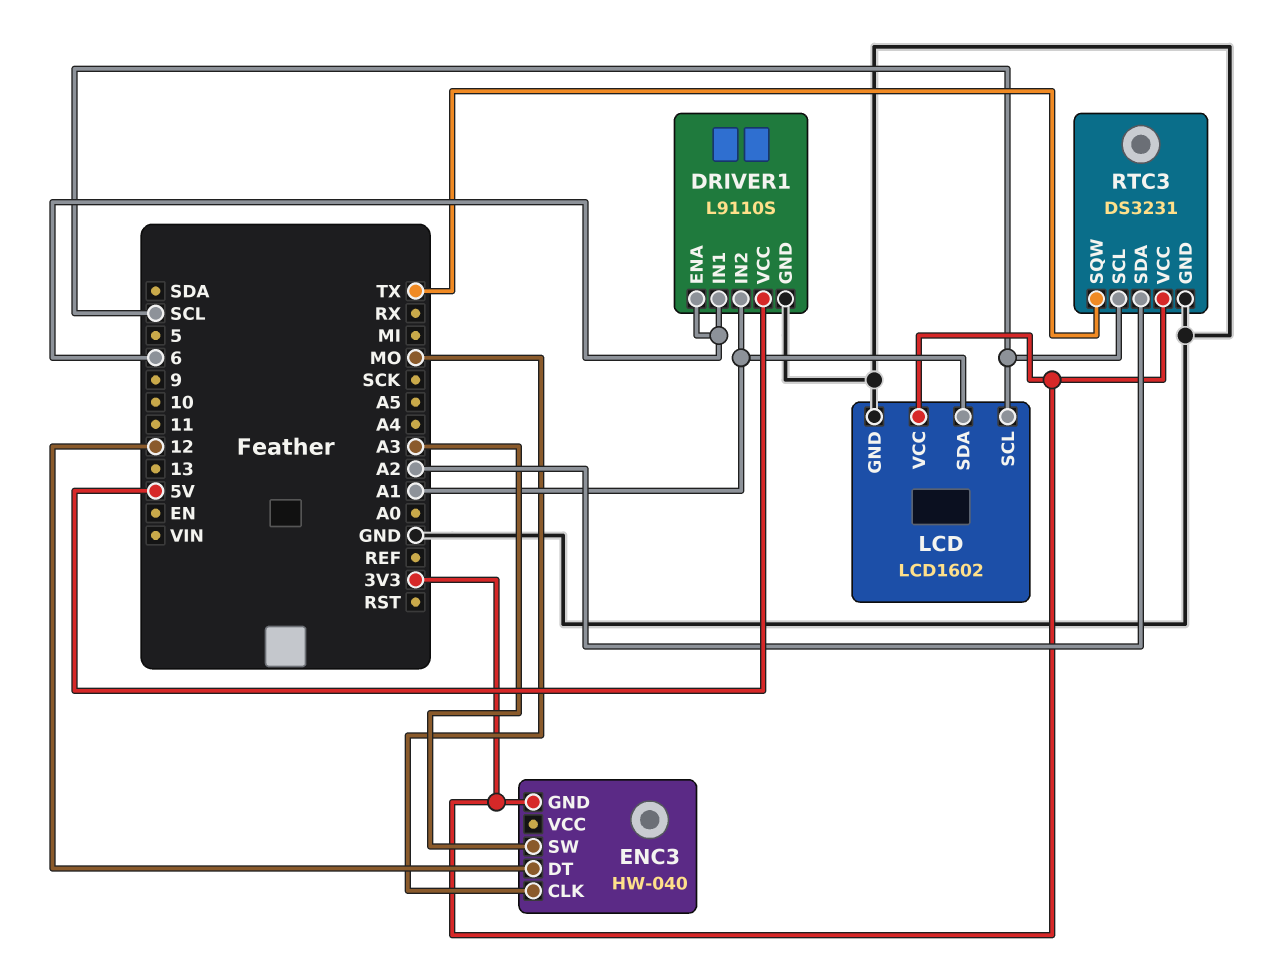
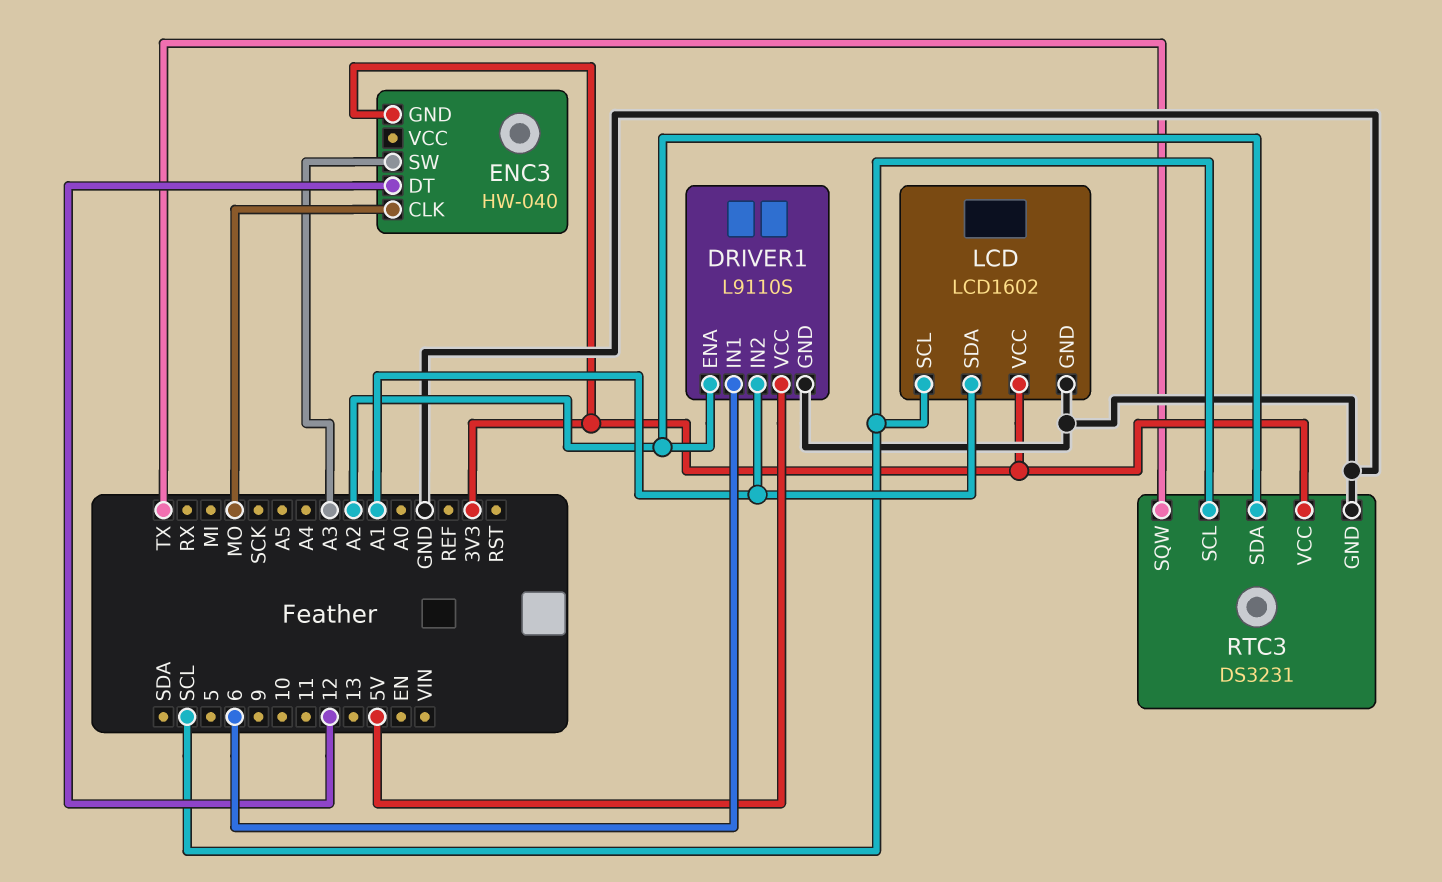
DRIVER1 pin ENA: 6 -> A2

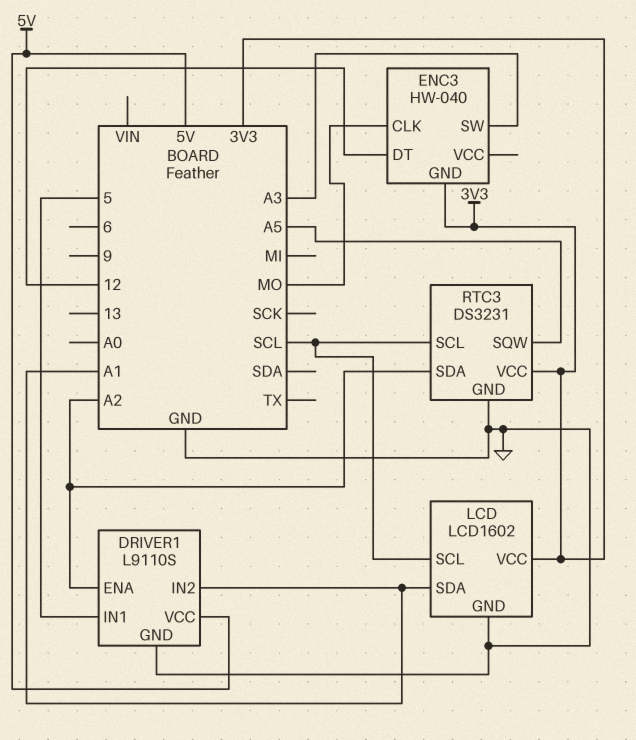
DRIVER1 pin IN1: 6 -> 5
RTC3 pin SQW: TX -> A5

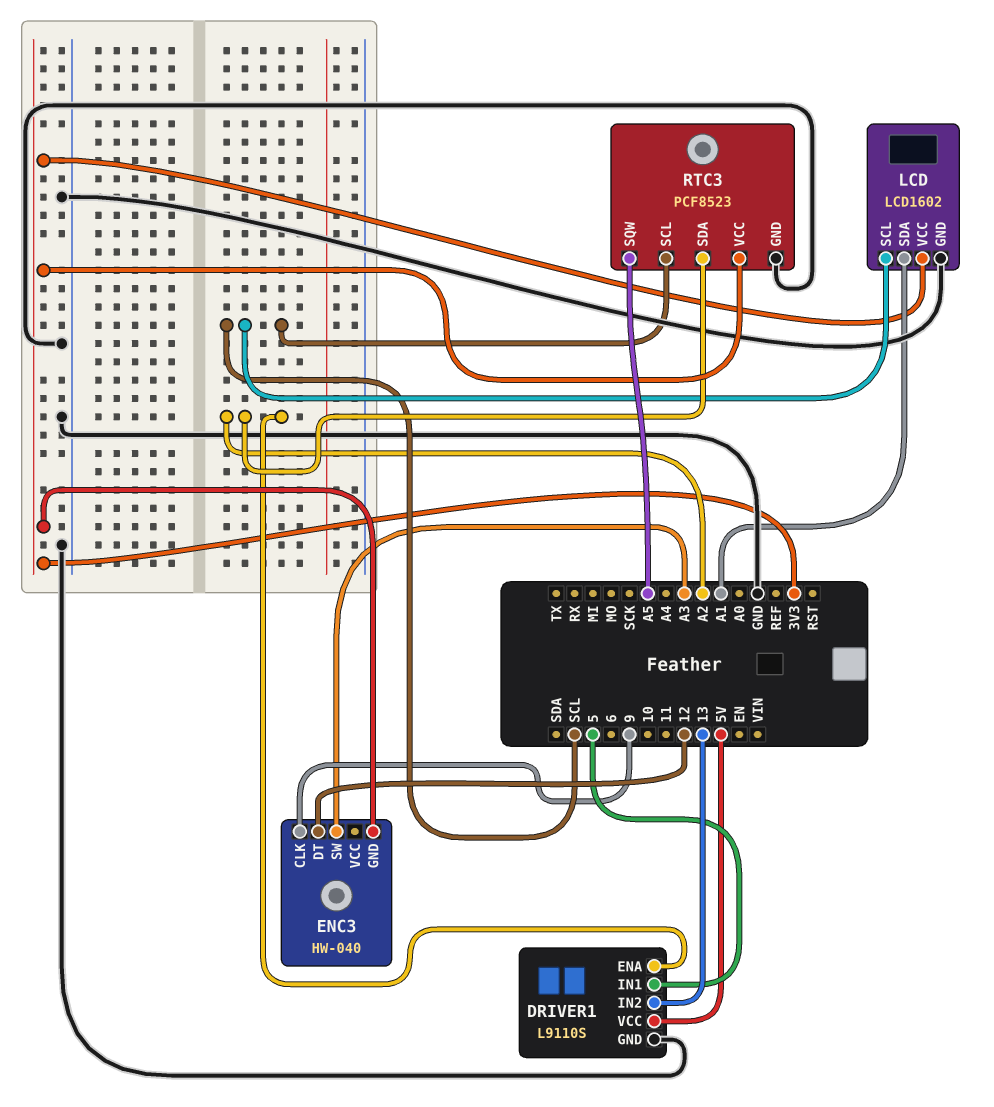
DRIVER1 pin IN2: A1 -> 13
ENC3 pin CLK: MO -> 9
RTC3: DS3231 -> PCF8523

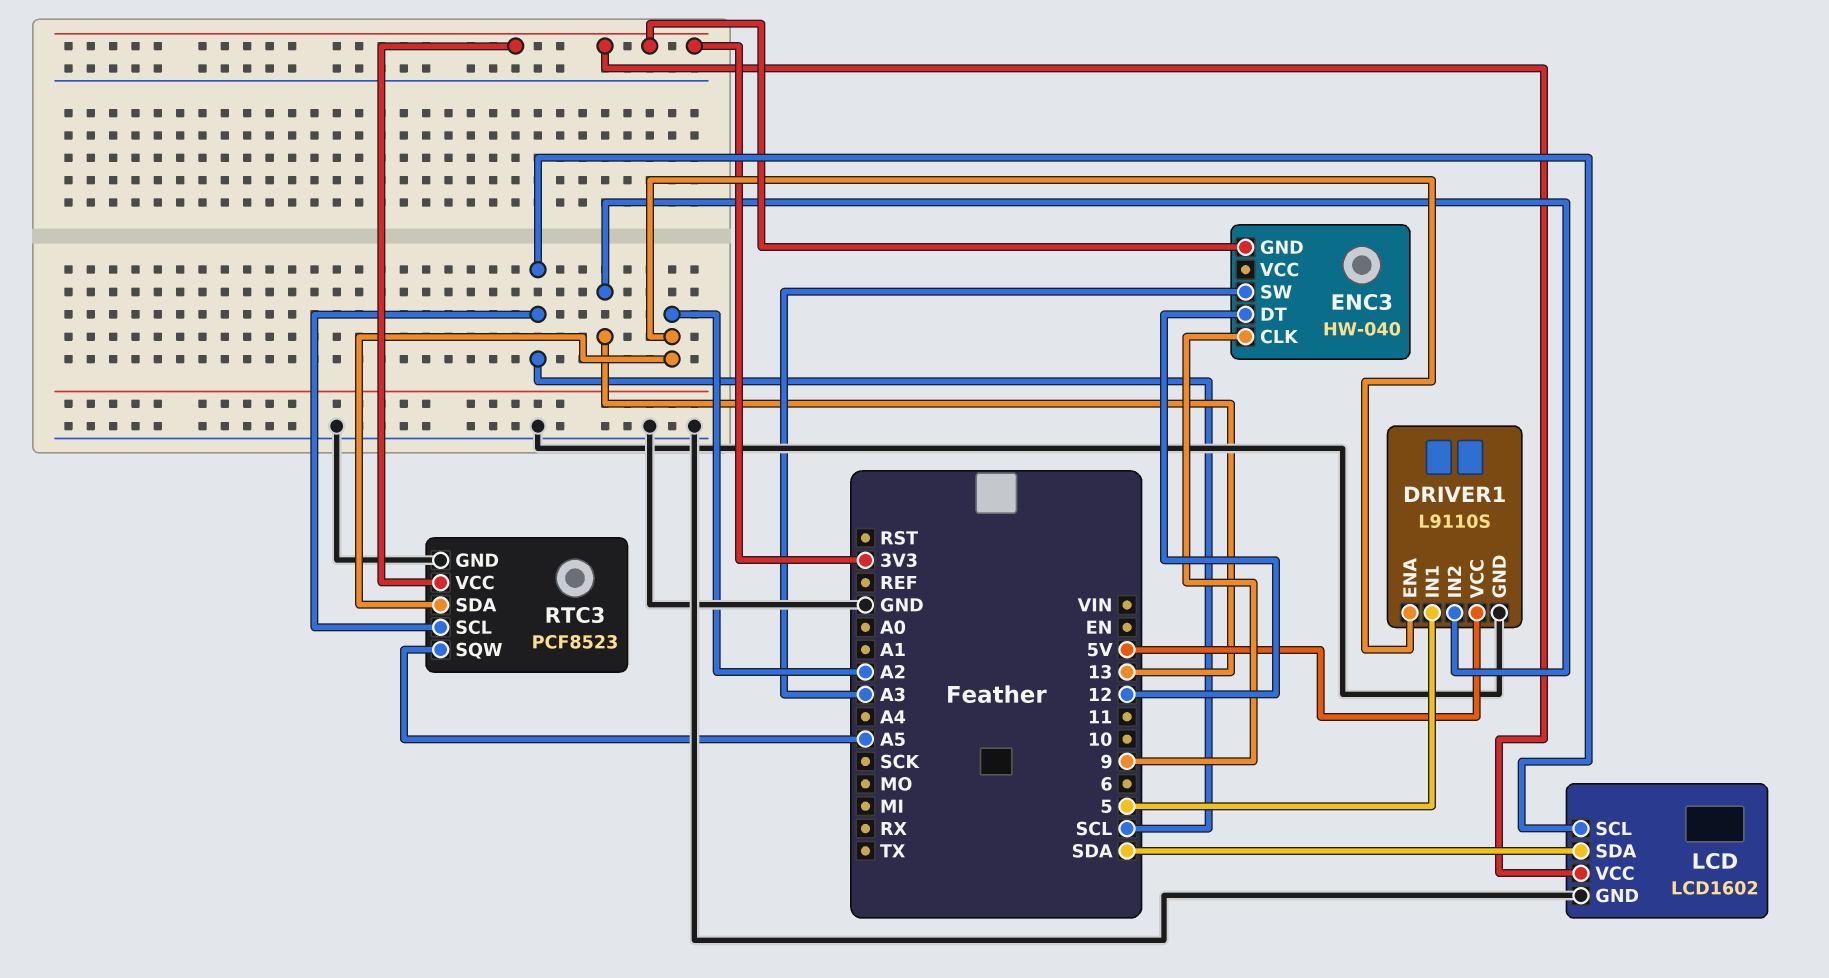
LCD pin SDA: A1 -> SDA

